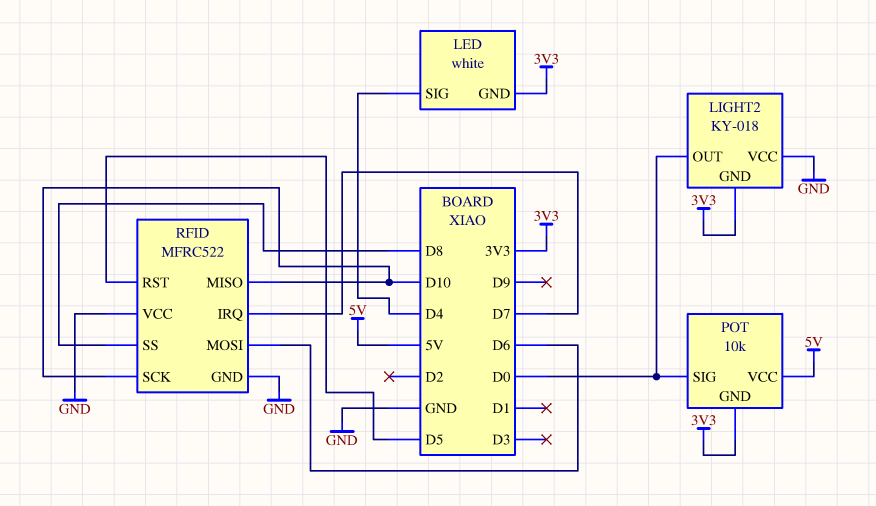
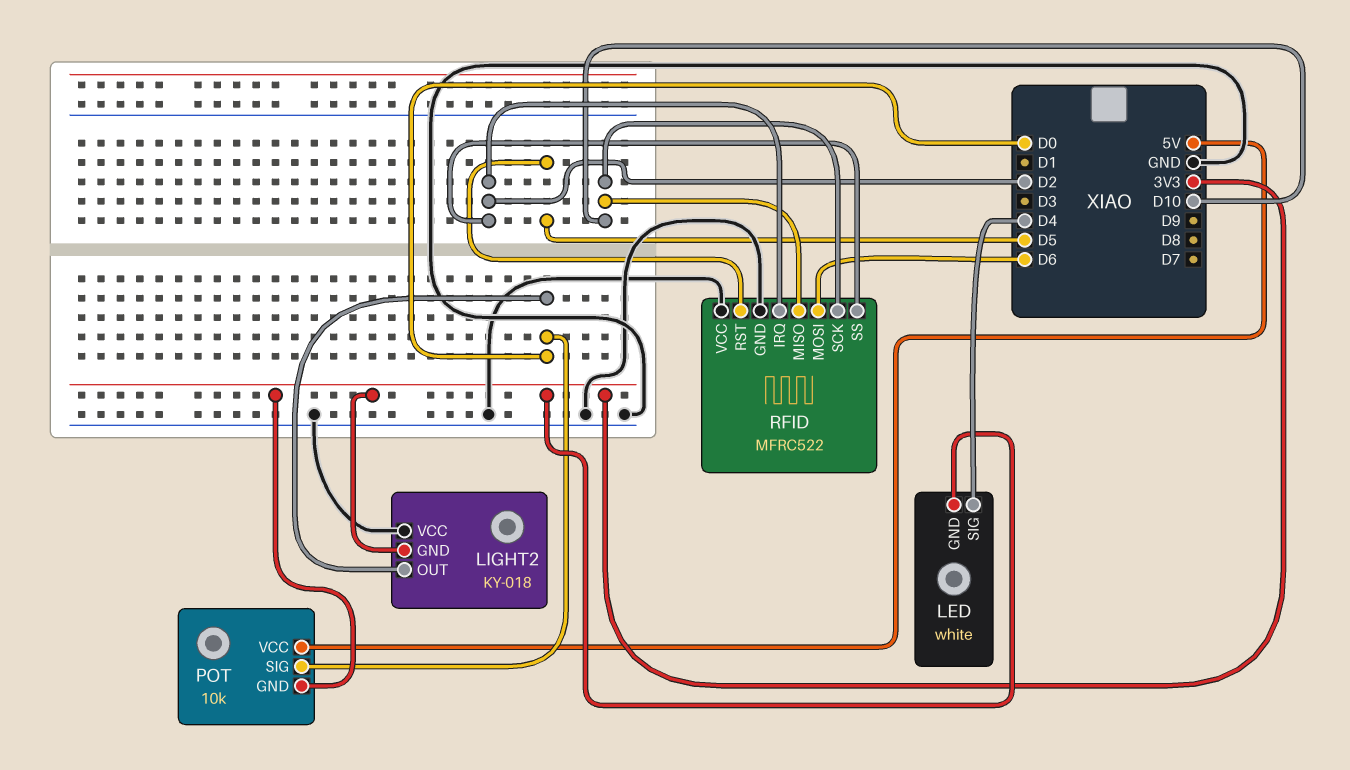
RFID pin IRQ: D7 -> D2
RFID pin SS: D8 -> D2

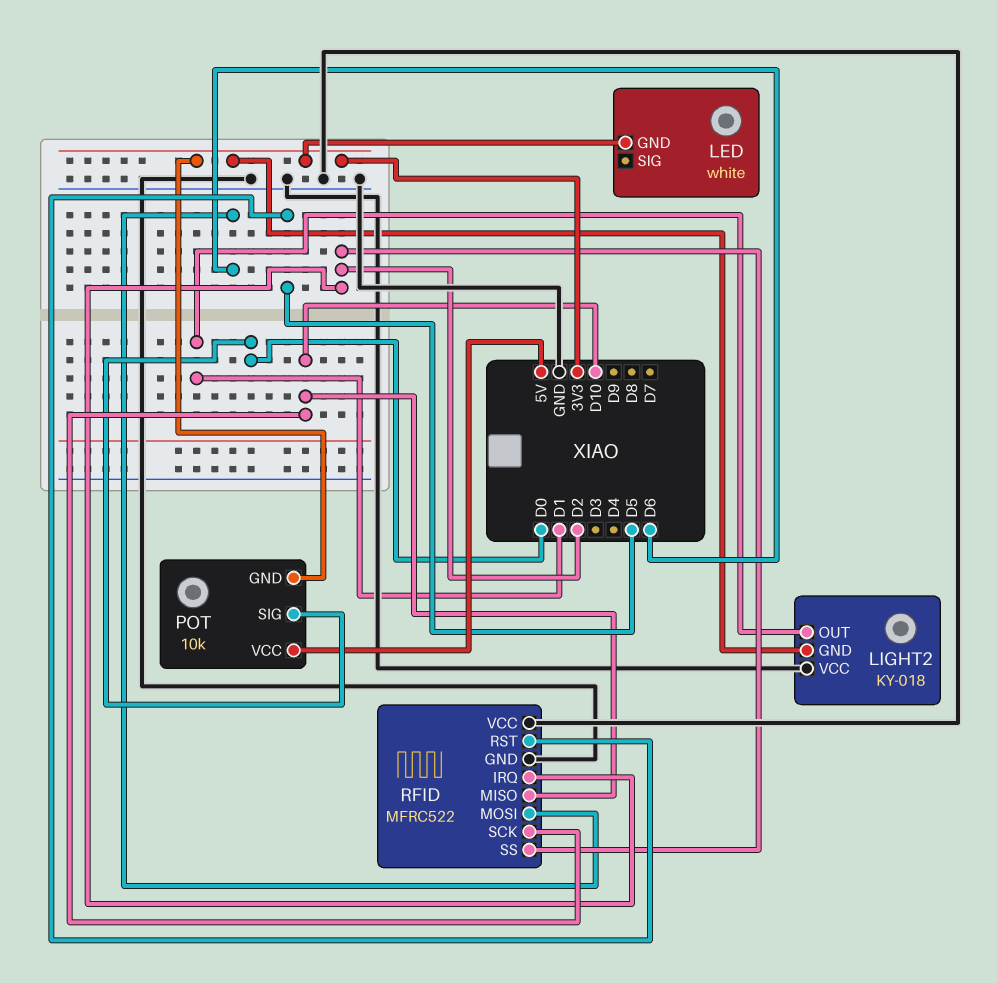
LED pin SIG: D4 -> none
LIGHT2 pin OUT: D0 -> D1

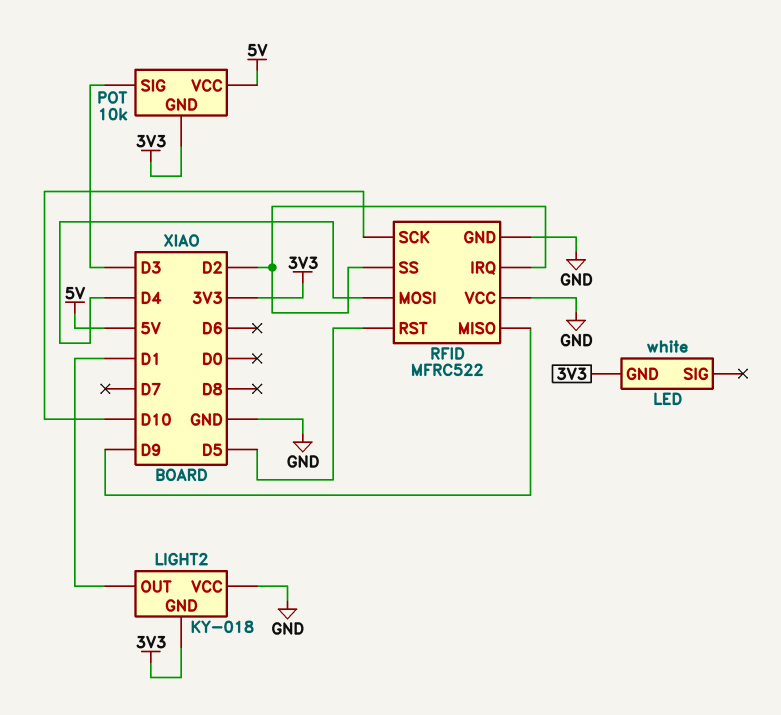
POT pin SIG: D0 -> D3
RFID pin MISO: D10 -> D9
RFID pin MOSI: D6 -> D4

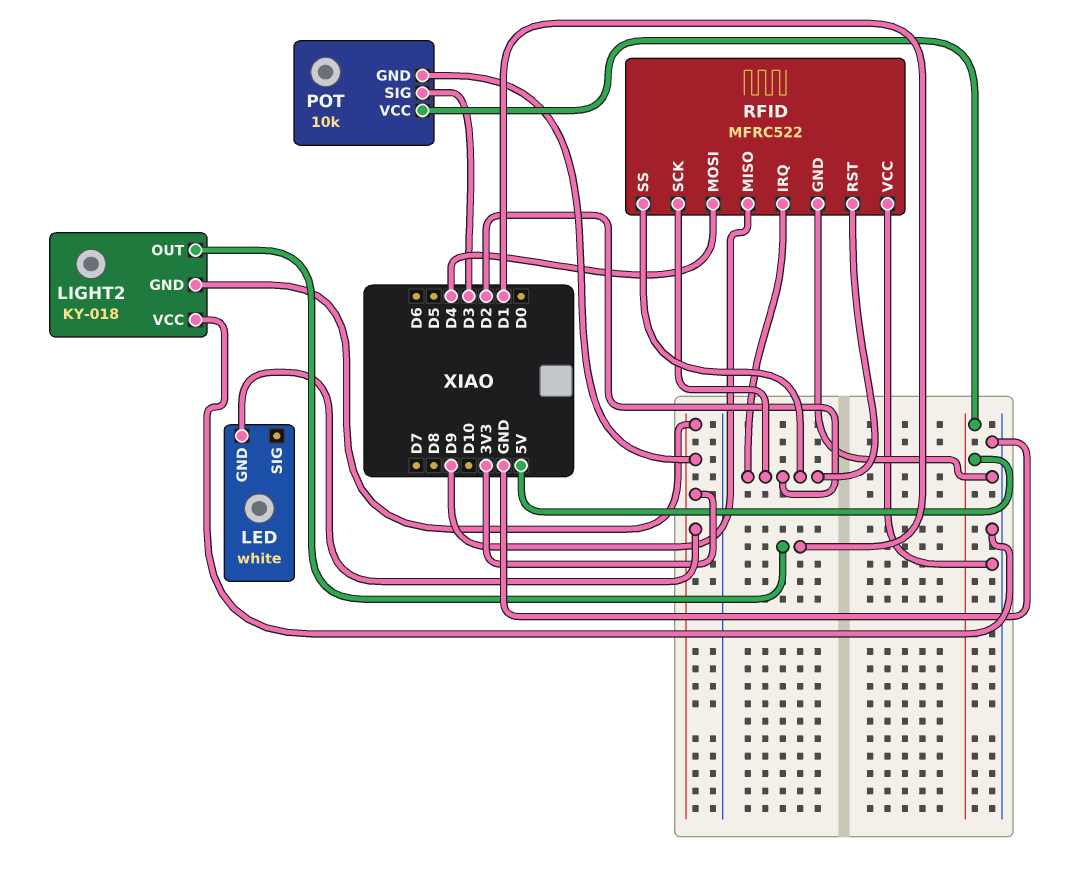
RFID pin RST: D5 -> D2
RFID pin SCK: D10 -> D2

